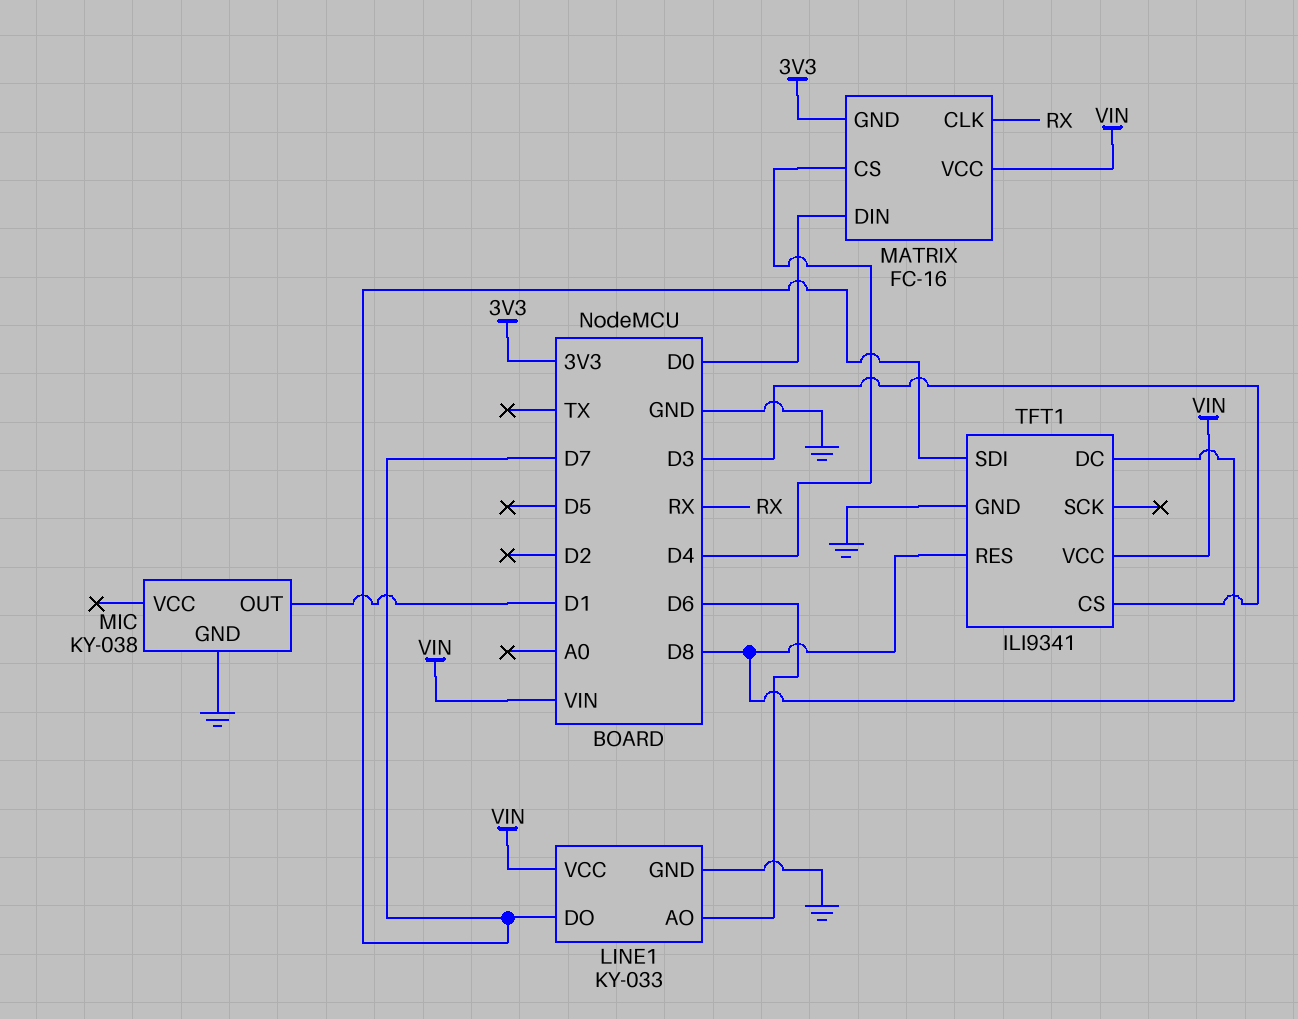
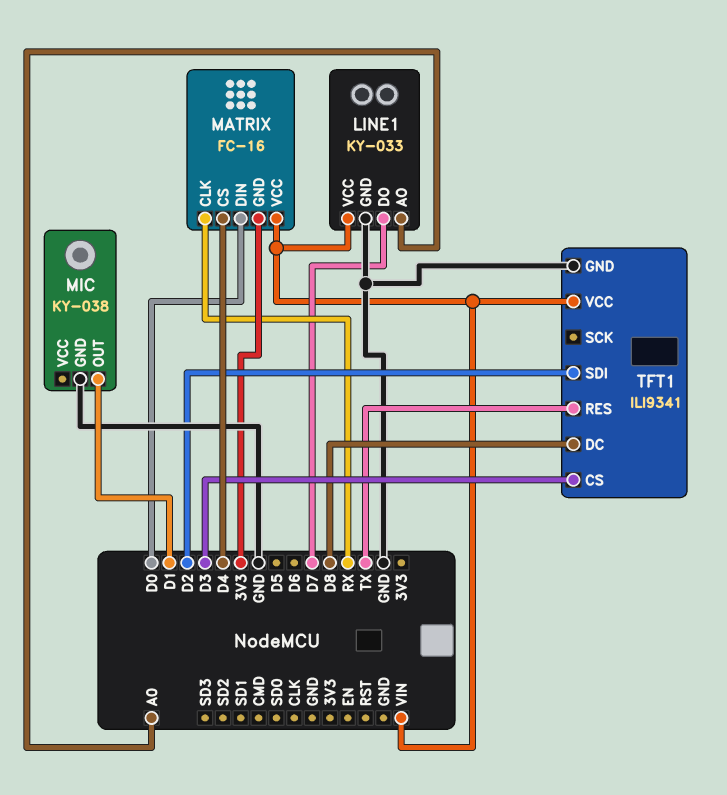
LINE1 pin AO: D6 -> A0
TFT1 pin RES: D8 -> TX
TFT1 pin SDI: D7 -> D2

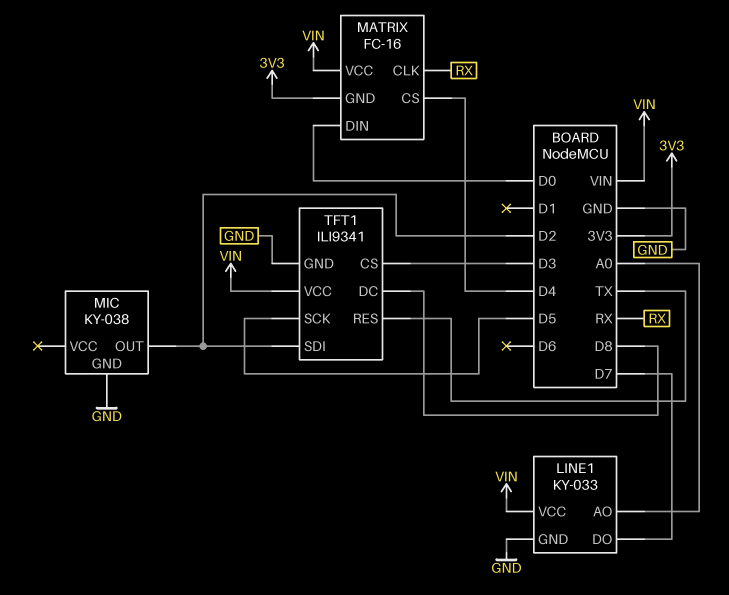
MIC pin OUT: D1 -> D2
TFT1 pin SCK: none -> D5

